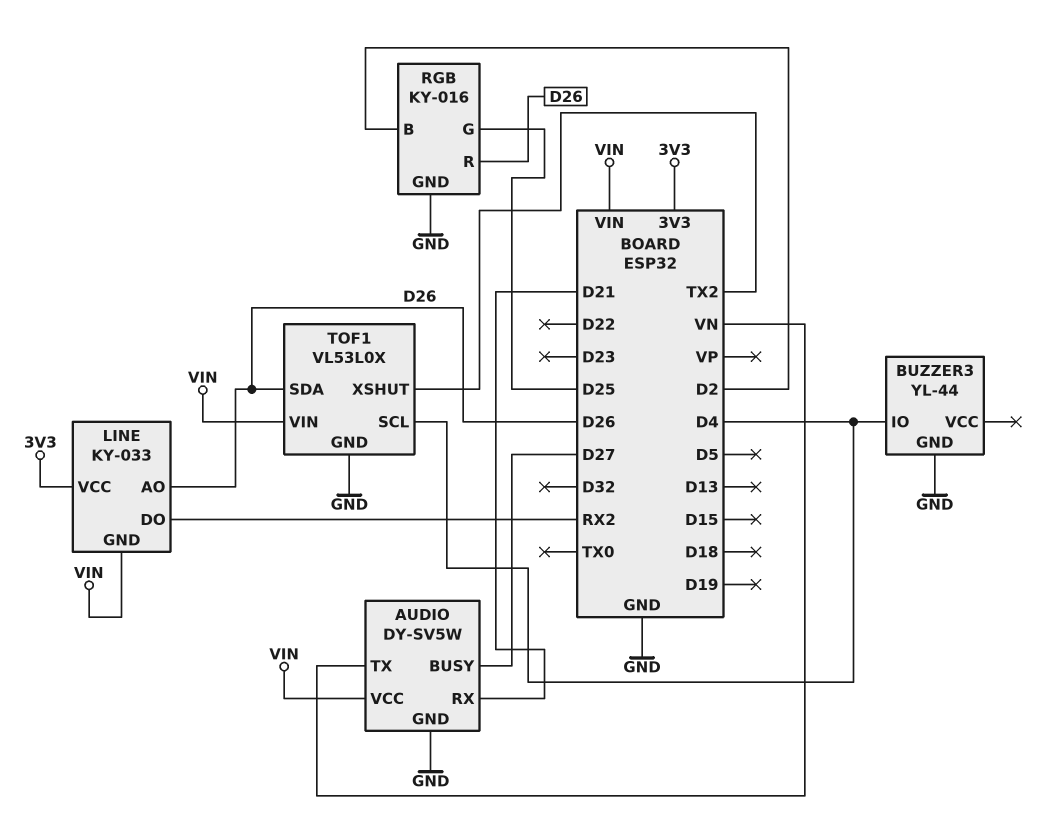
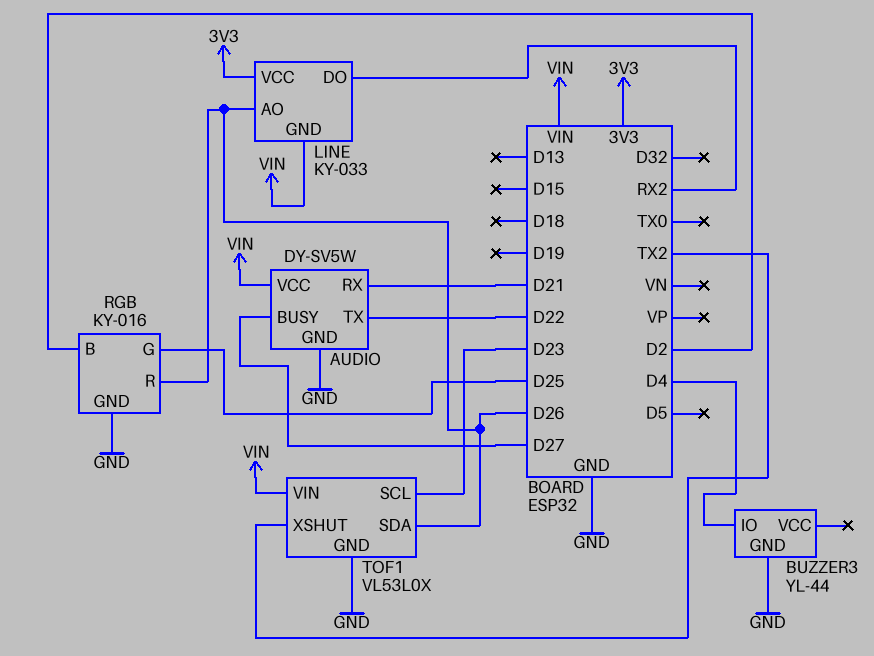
AUDIO pin TX: VN -> D22
TOF1 pin SCL: D4 -> D23

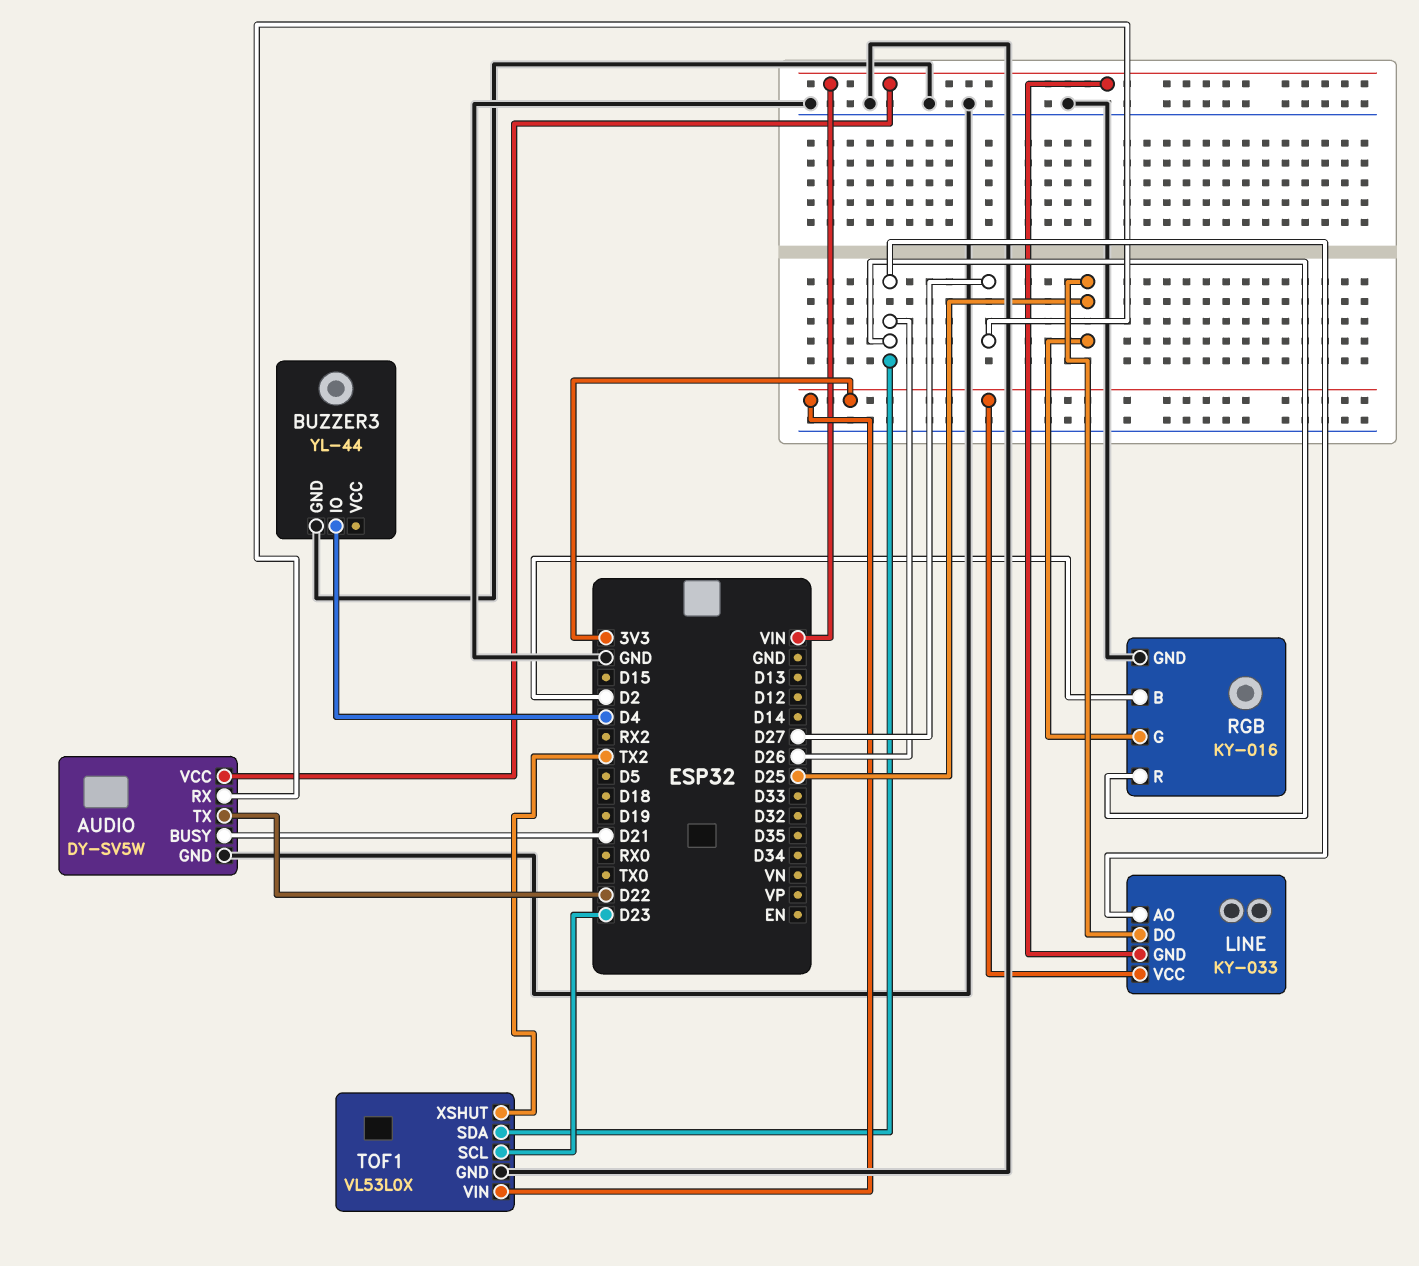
AUDIO pin BUSY: D27 -> D21
AUDIO pin RX: D21 -> D27
LINE pin DO: RX2 -> D25
TOF1 pin VIN: VIN -> 3V3

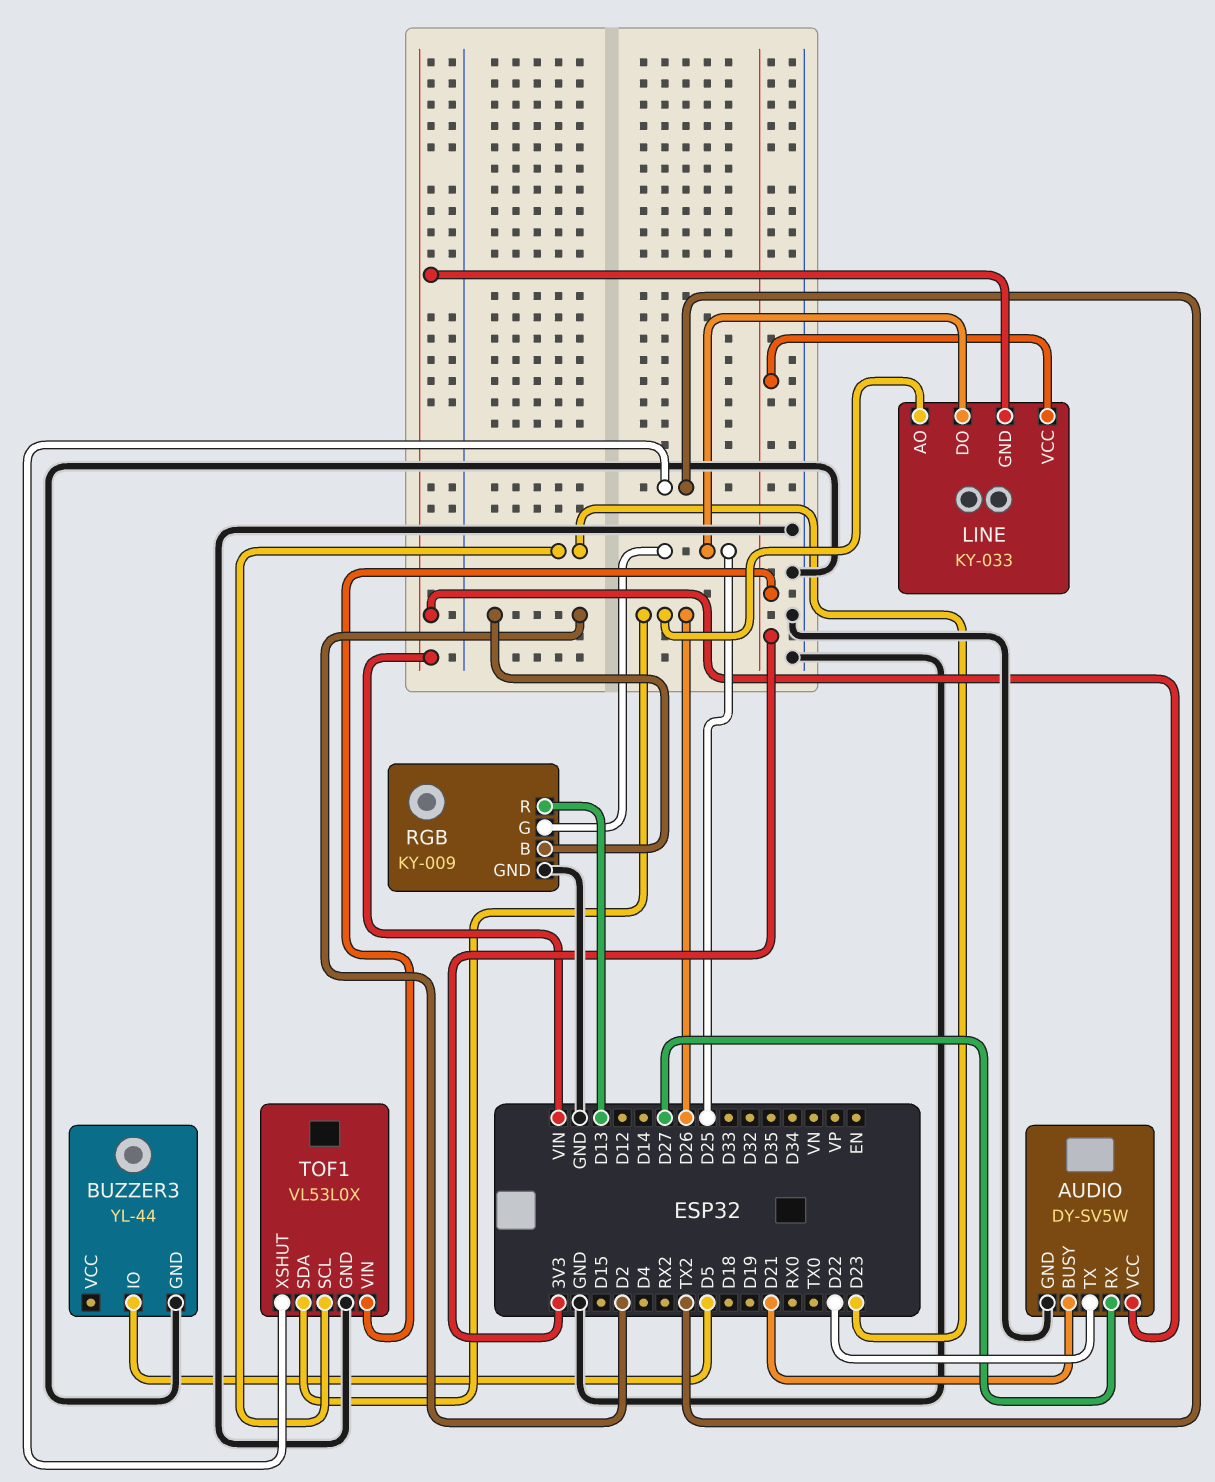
BUZZER3 pin IO: D4 -> D5
RGB: KY-016 -> KY-009
RGB pin R: D26 -> D13

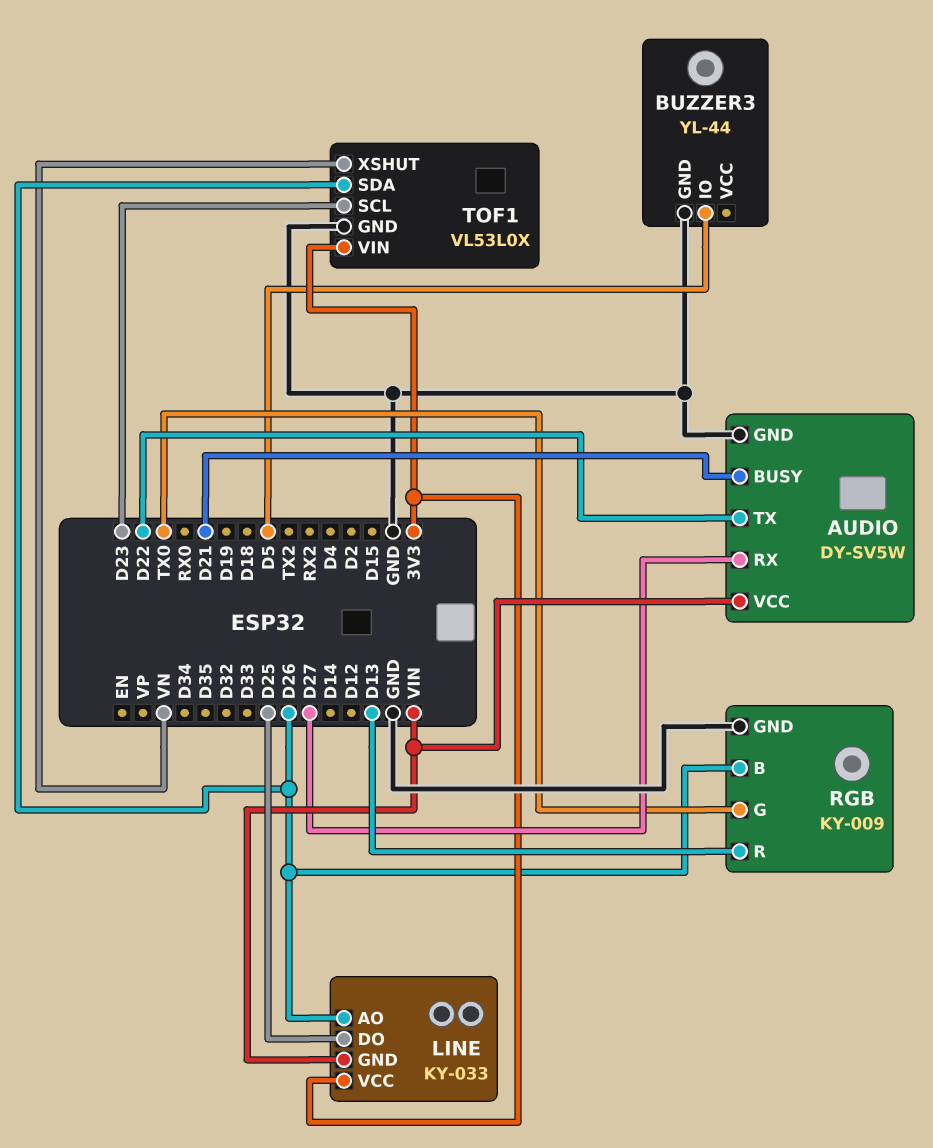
RGB pin B: D2 -> D26
RGB pin G: D25 -> TX0
TOF1 pin XSHUT: TX2 -> VN

